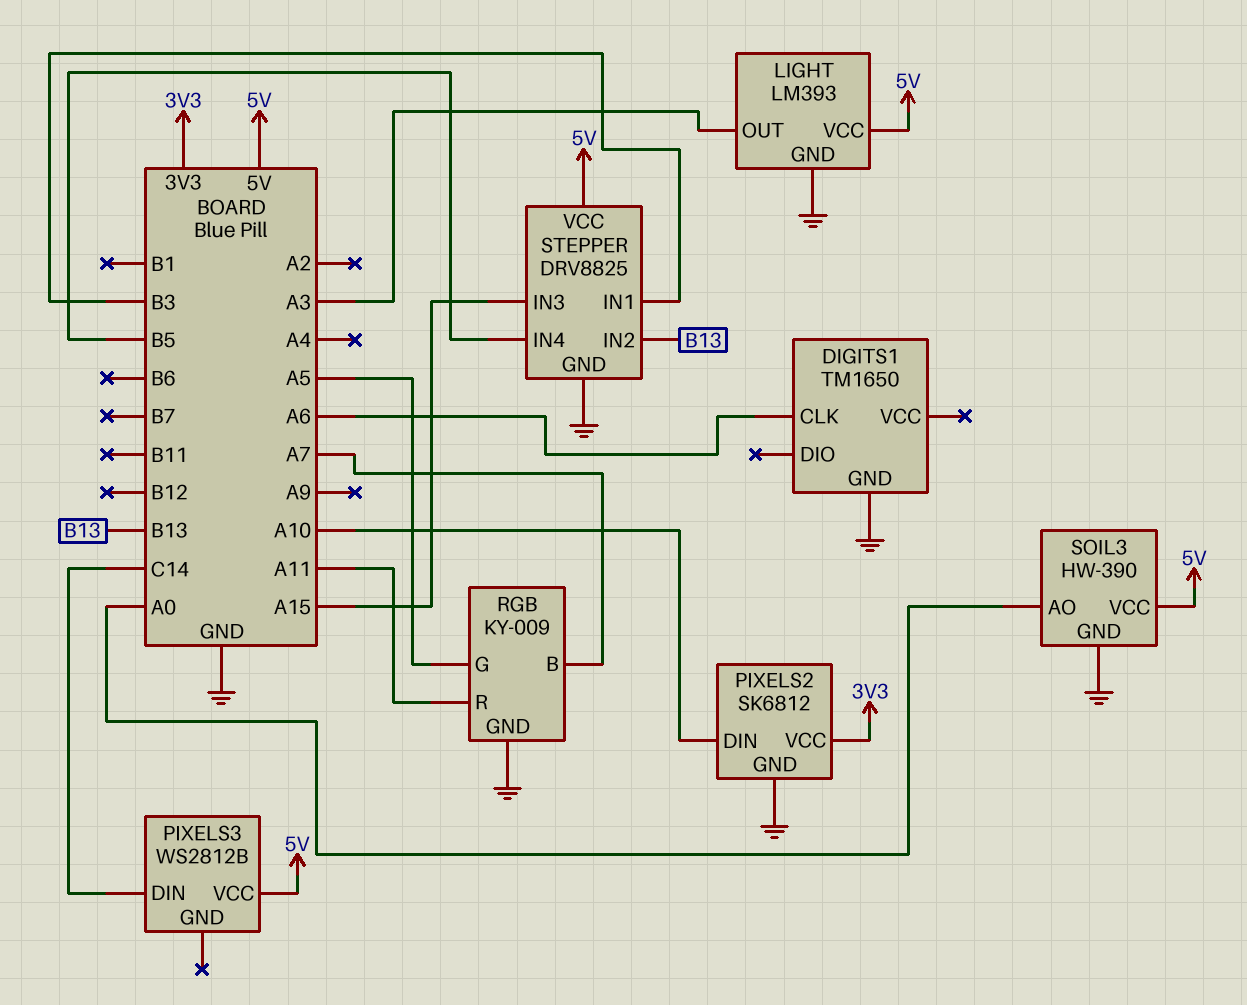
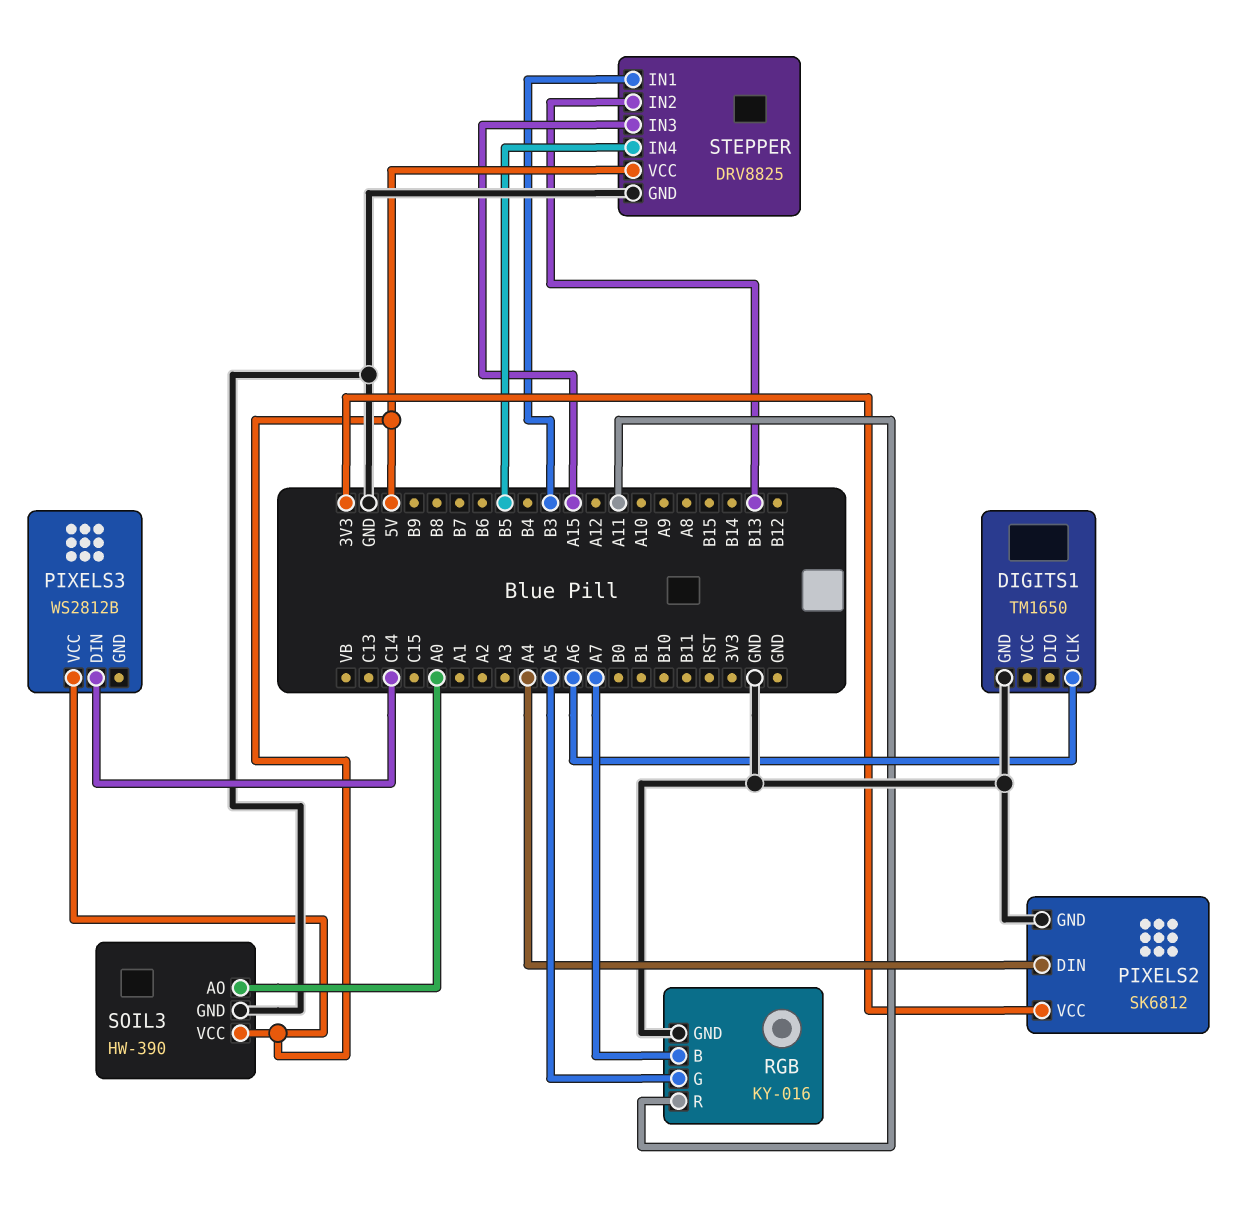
LIGHT: LM393 -> none
LIGHT pin GND: GND -> none
LIGHT pin OUT: A3 -> none
LIGHT pin VCC: 5V -> none
PIXELS2 pin DIN: A10 -> A4
RGB: KY-009 -> KY-016

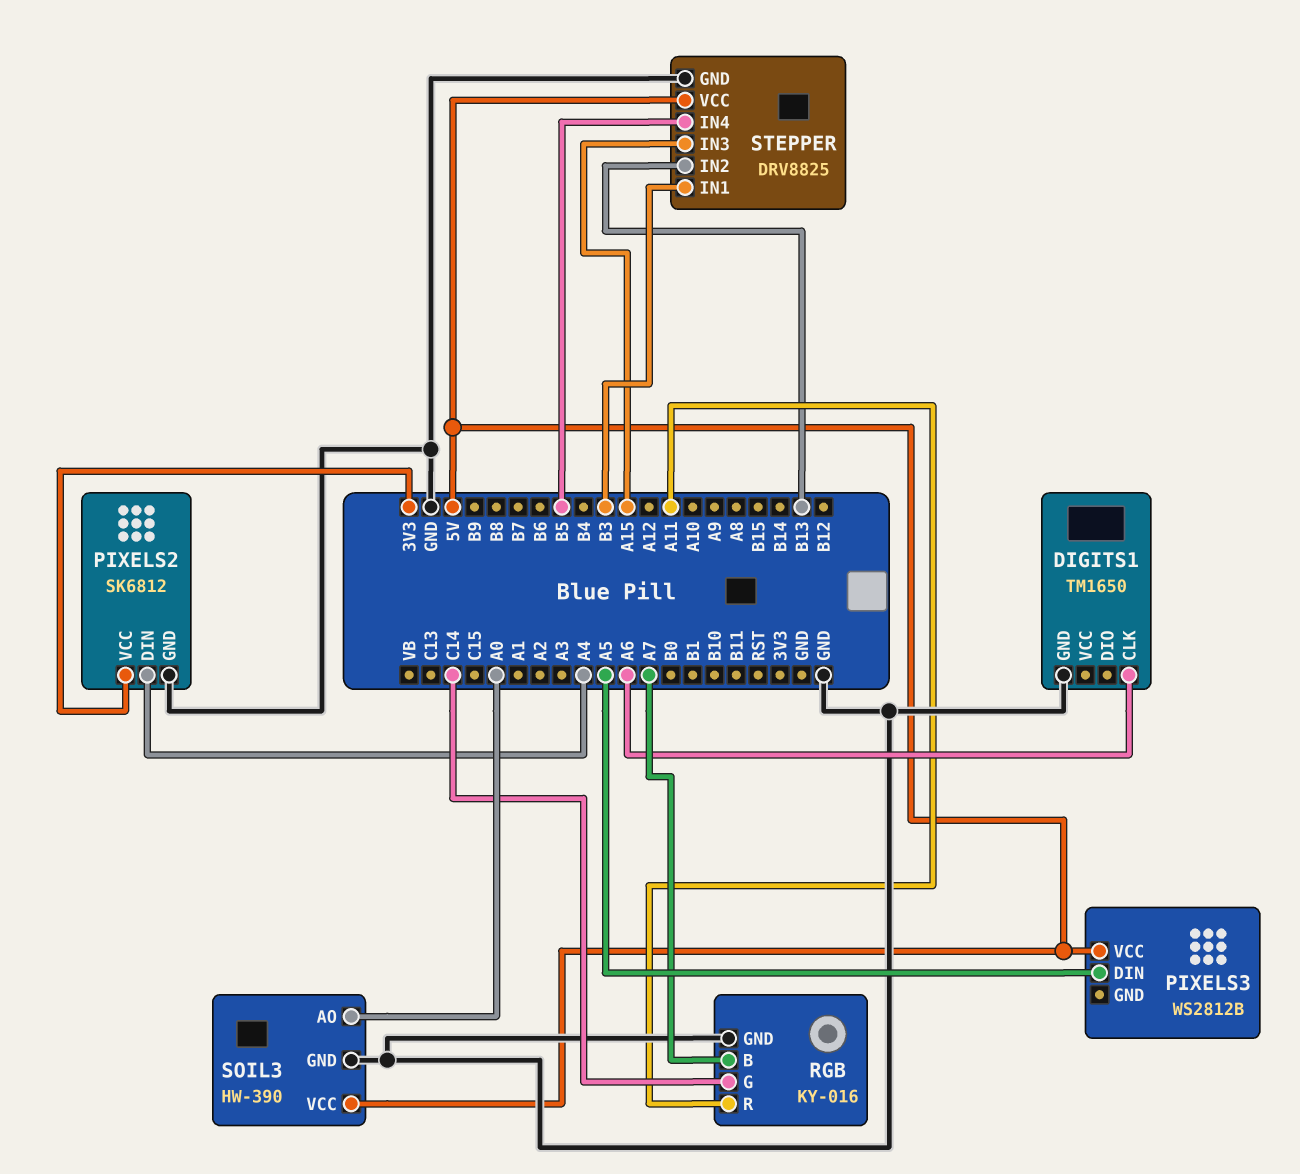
PIXELS3 pin DIN: C14 -> A5
RGB pin G: A5 -> C14

